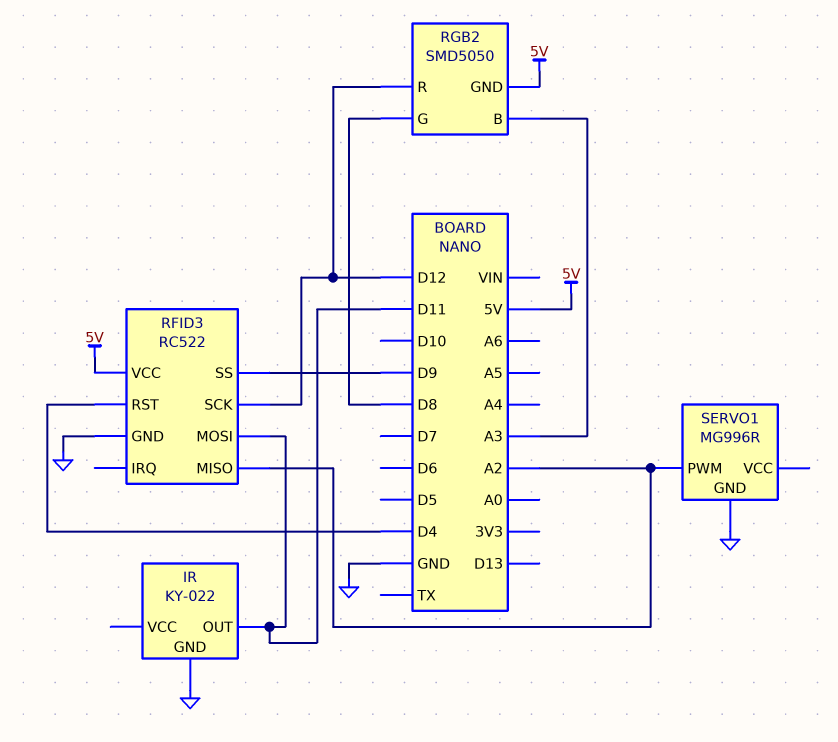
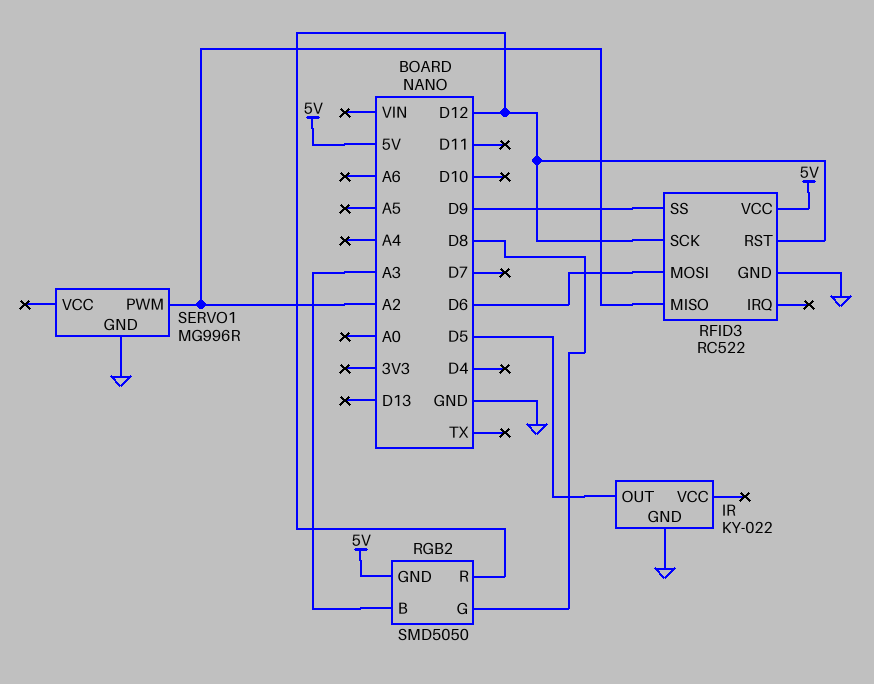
IR pin OUT: D11 -> D5
RFID3 pin MOSI: D11 -> D6
RFID3 pin RST: D4 -> D12

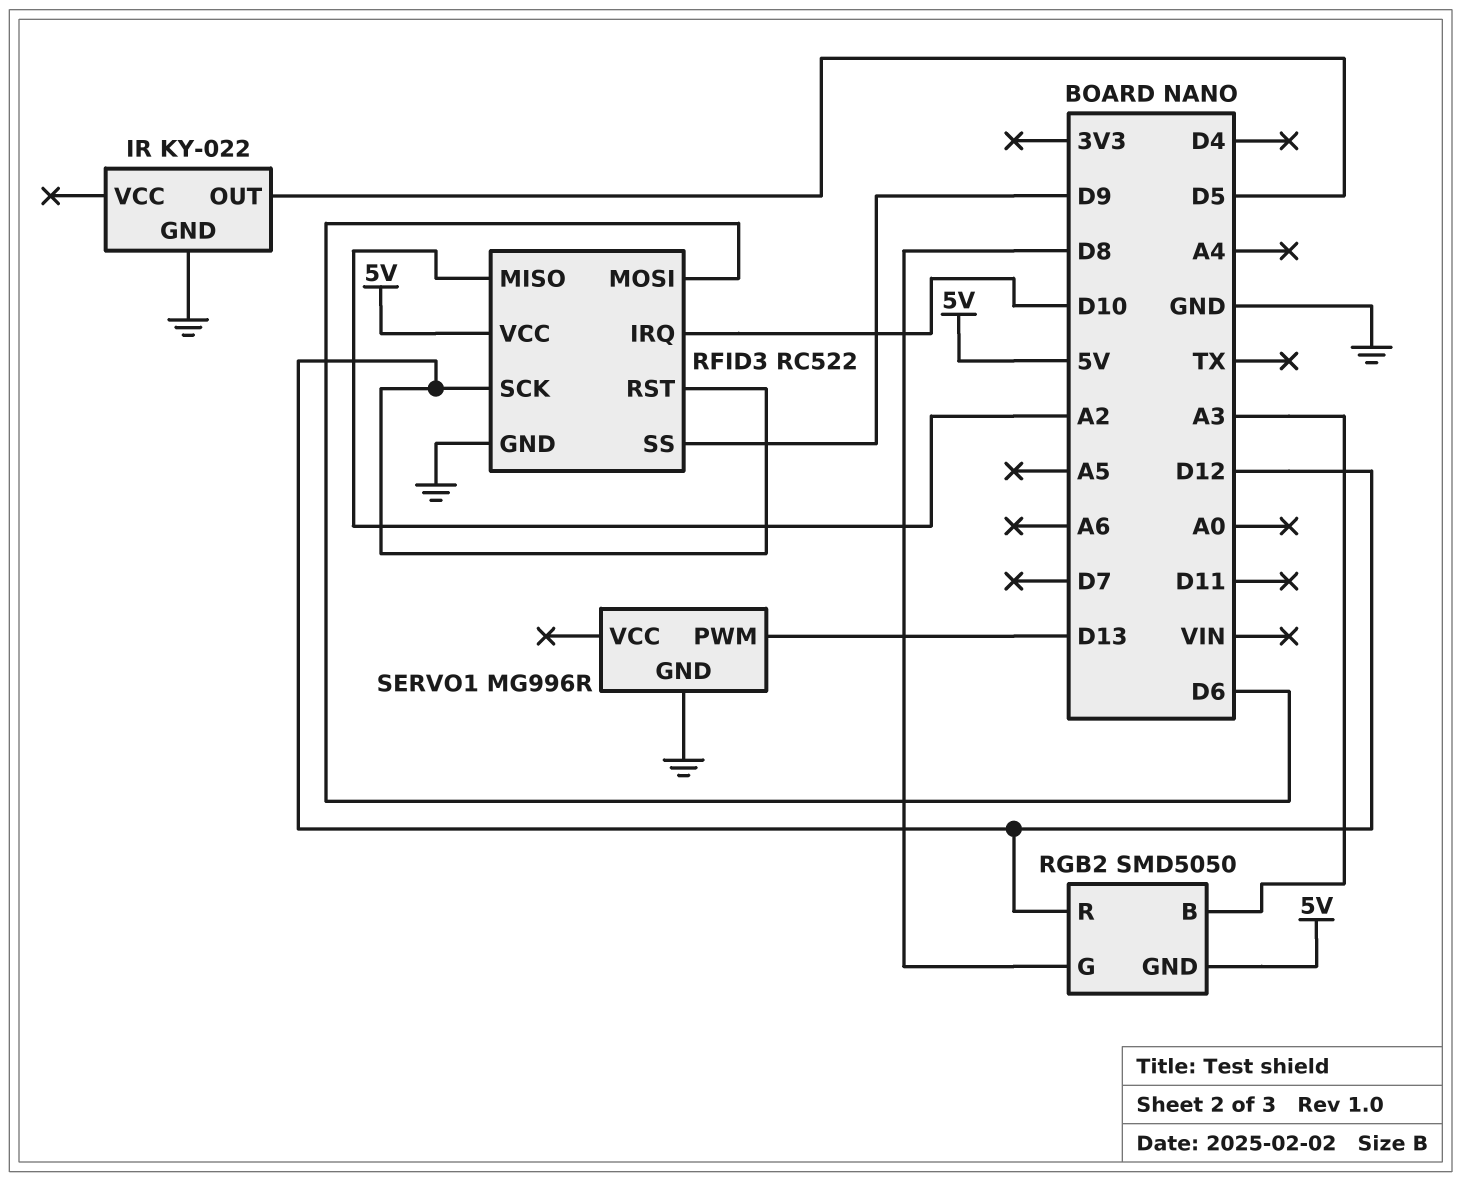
RFID3 pin IRQ: none -> D10
SERVO1 pin PWM: A2 -> D13

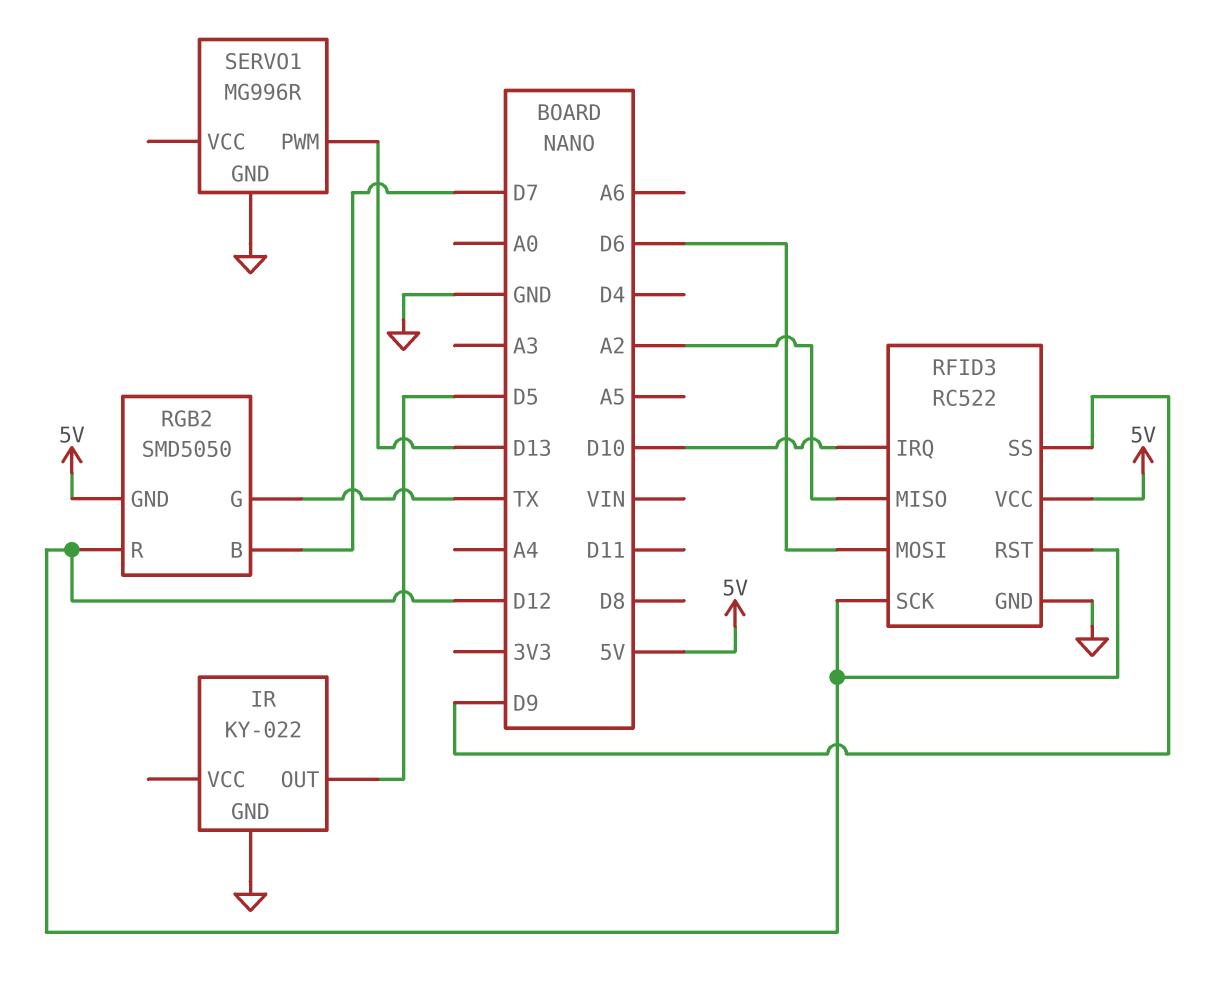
RGB2 pin B: A3 -> D7
RGB2 pin G: D8 -> TX

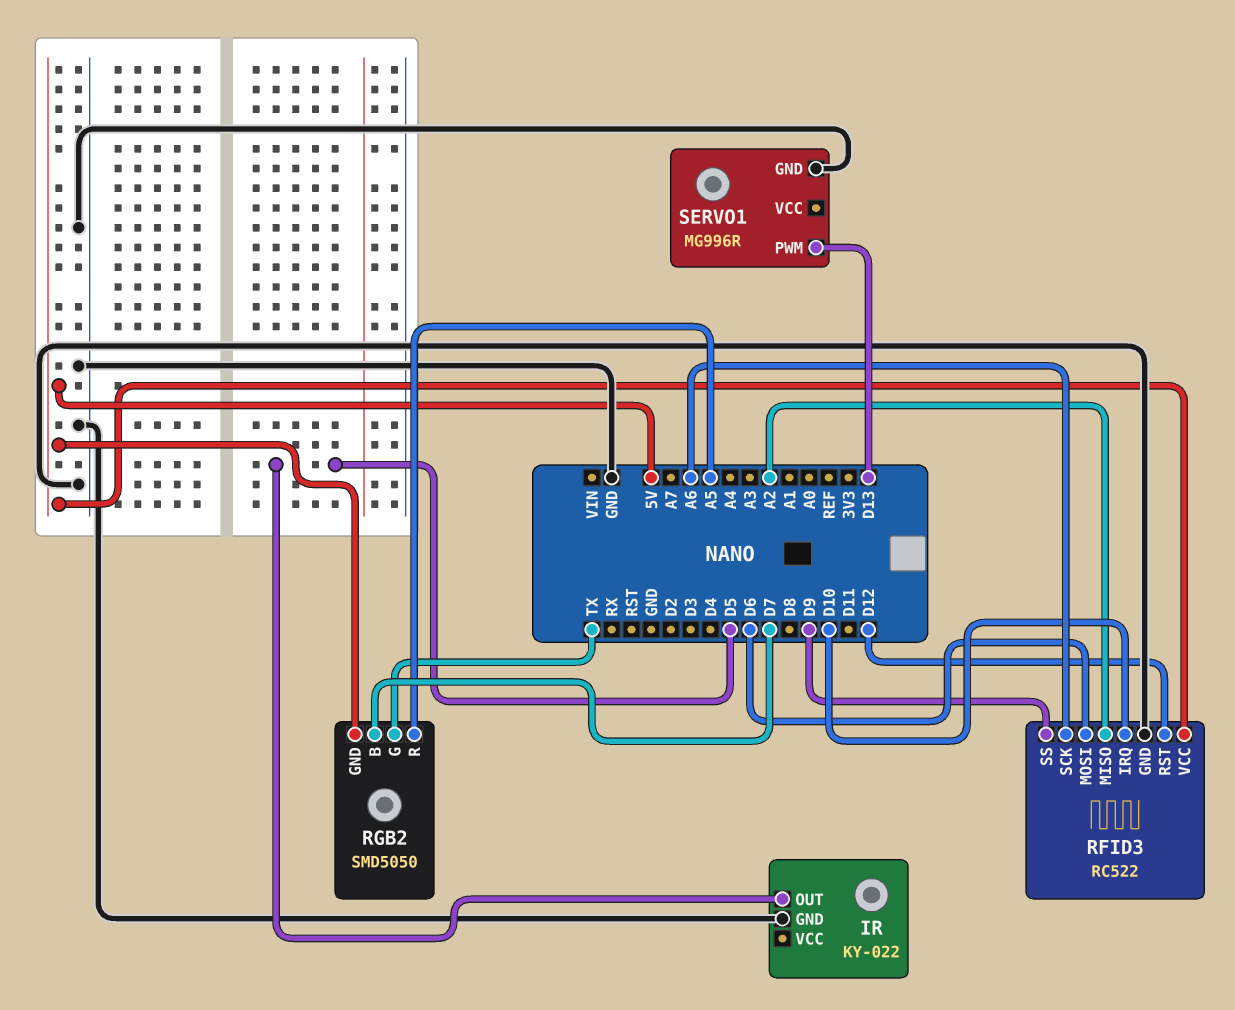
RFID3 pin SCK: D12 -> A6
RGB2 pin R: D12 -> A5

